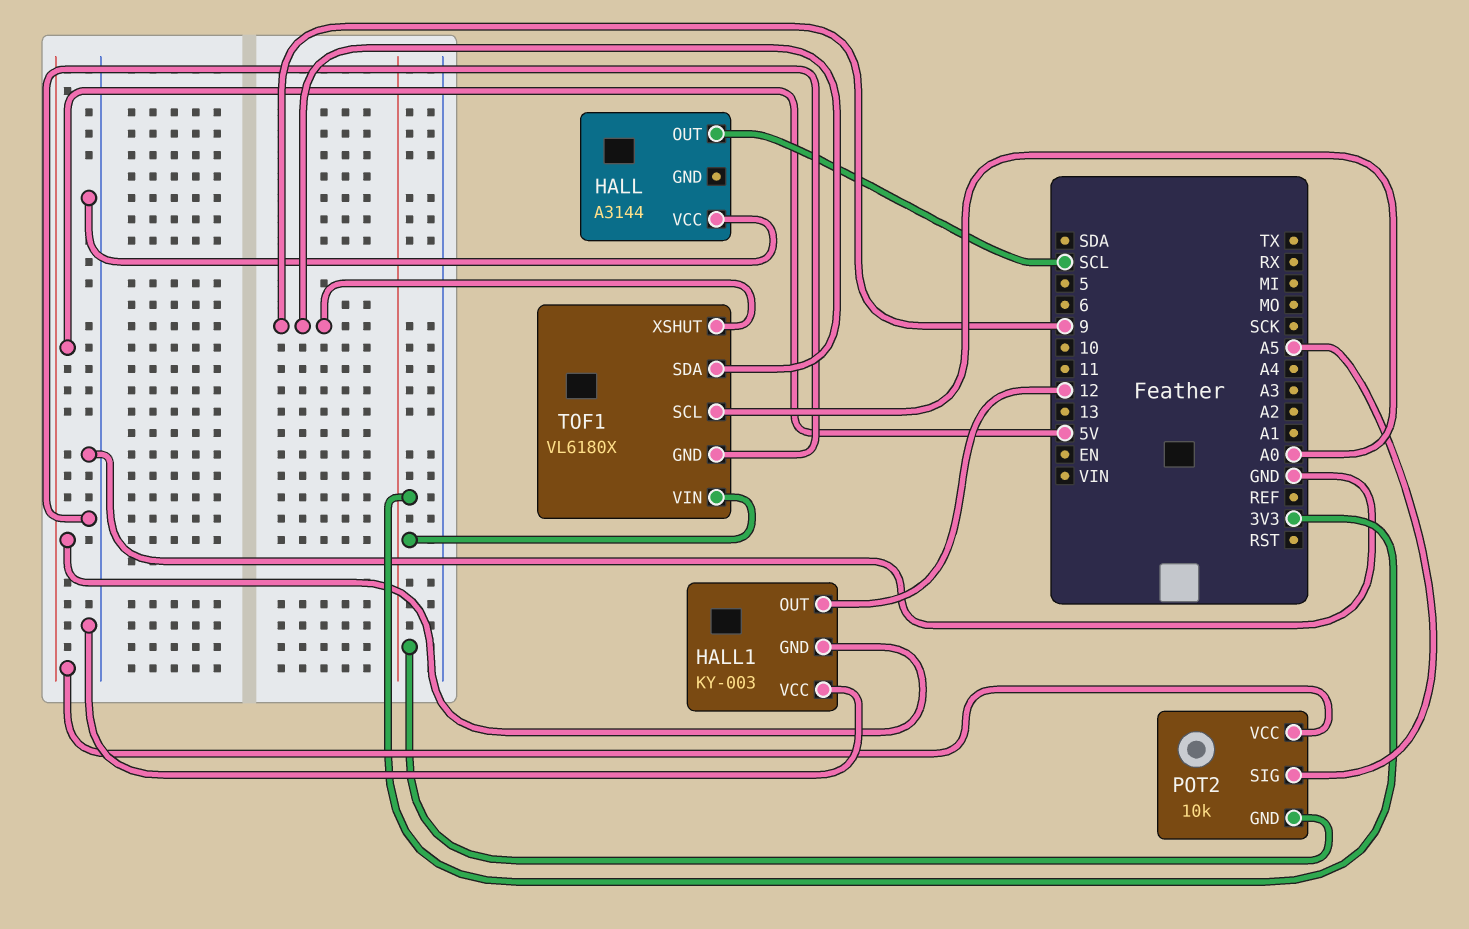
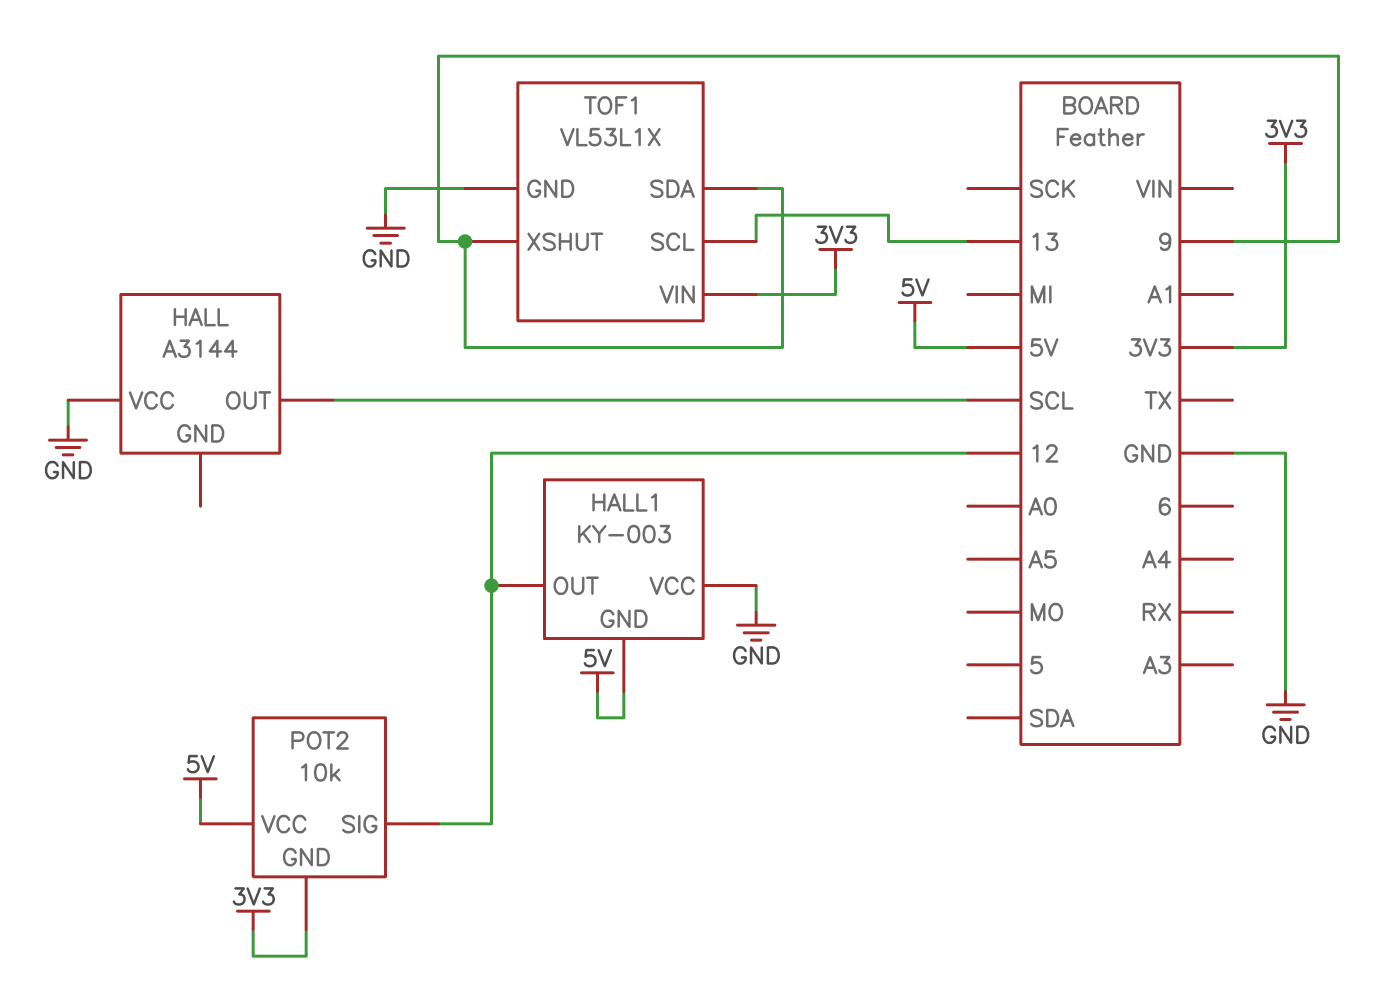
POT2 pin SIG: A5 -> 12
TOF1: VL6180X -> VL53L1X
TOF1 pin SCL: A0 -> 13

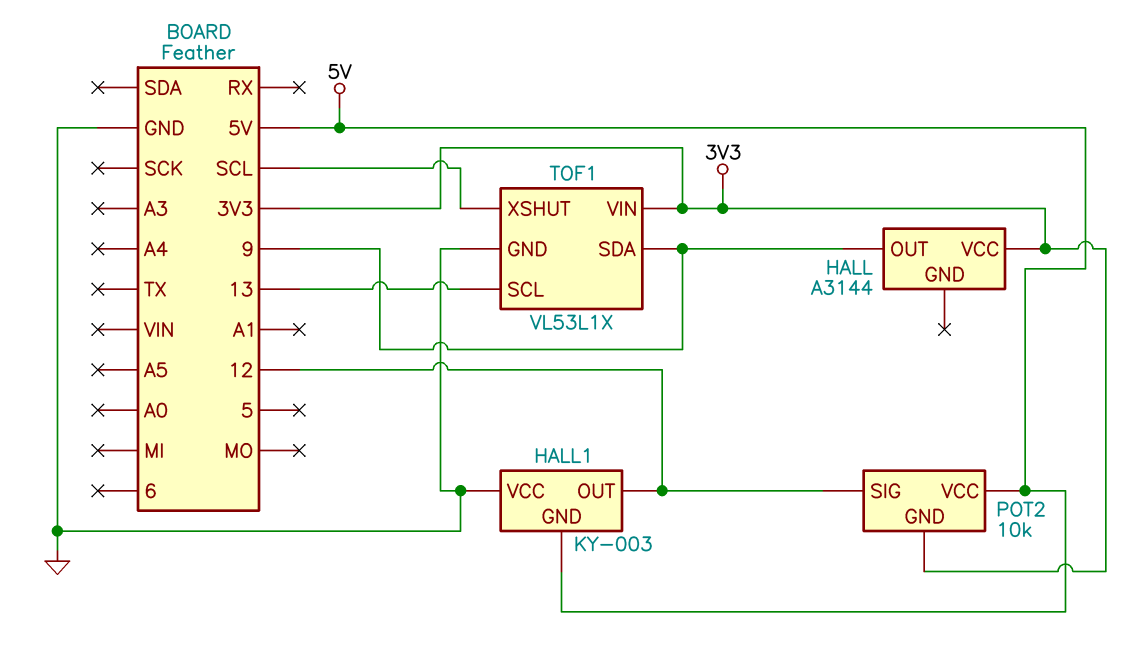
HALL pin OUT: SCL -> 9
HALL pin VCC: GND -> 3V3
TOF1 pin XSHUT: 9 -> SCL

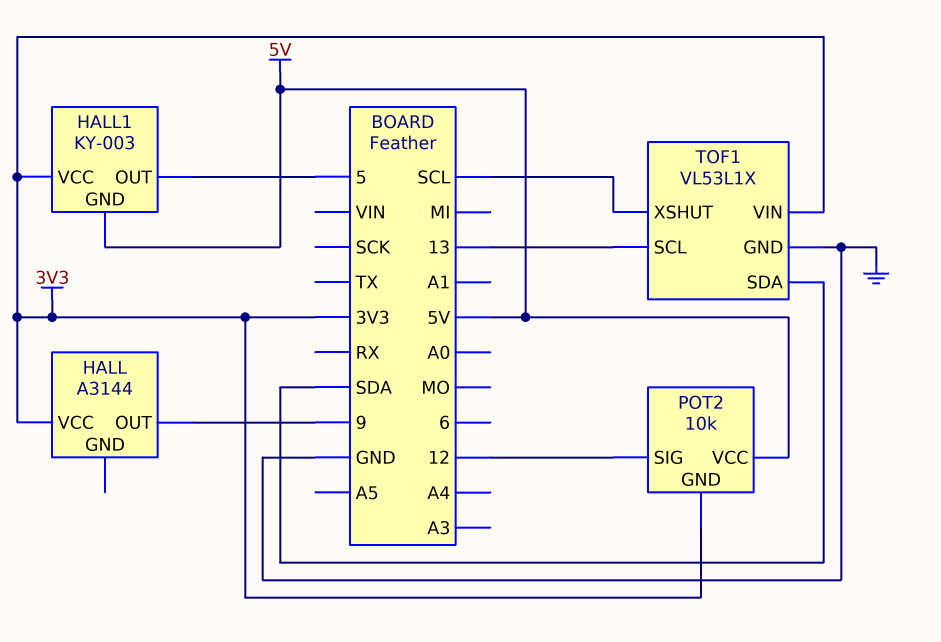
HALL1 pin OUT: 12 -> 5
HALL1 pin VCC: GND -> 3V3
TOF1 pin SDA: 9 -> SDA

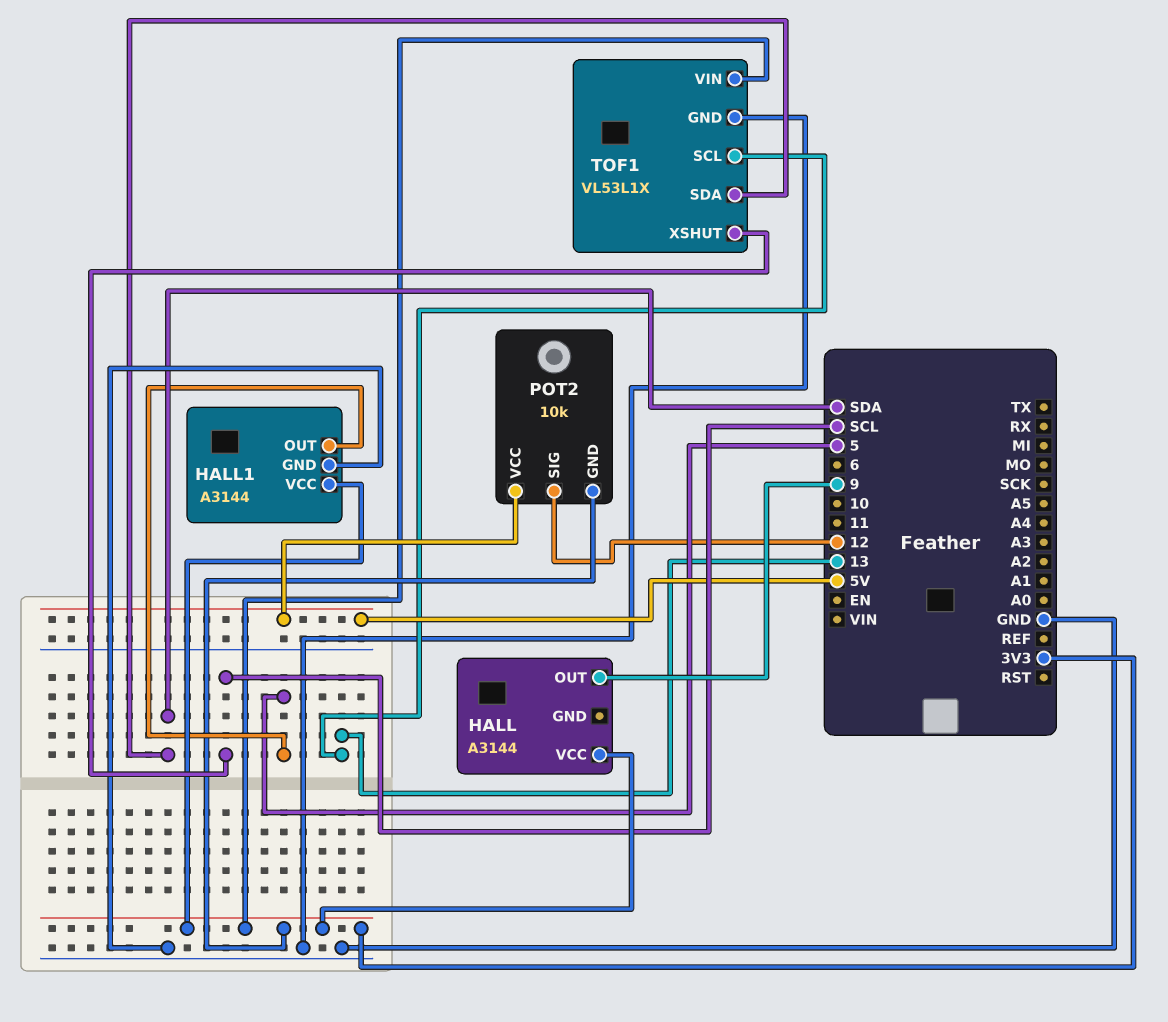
HALL1: KY-003 -> A3144
HALL1 pin GND: 5V -> GND

